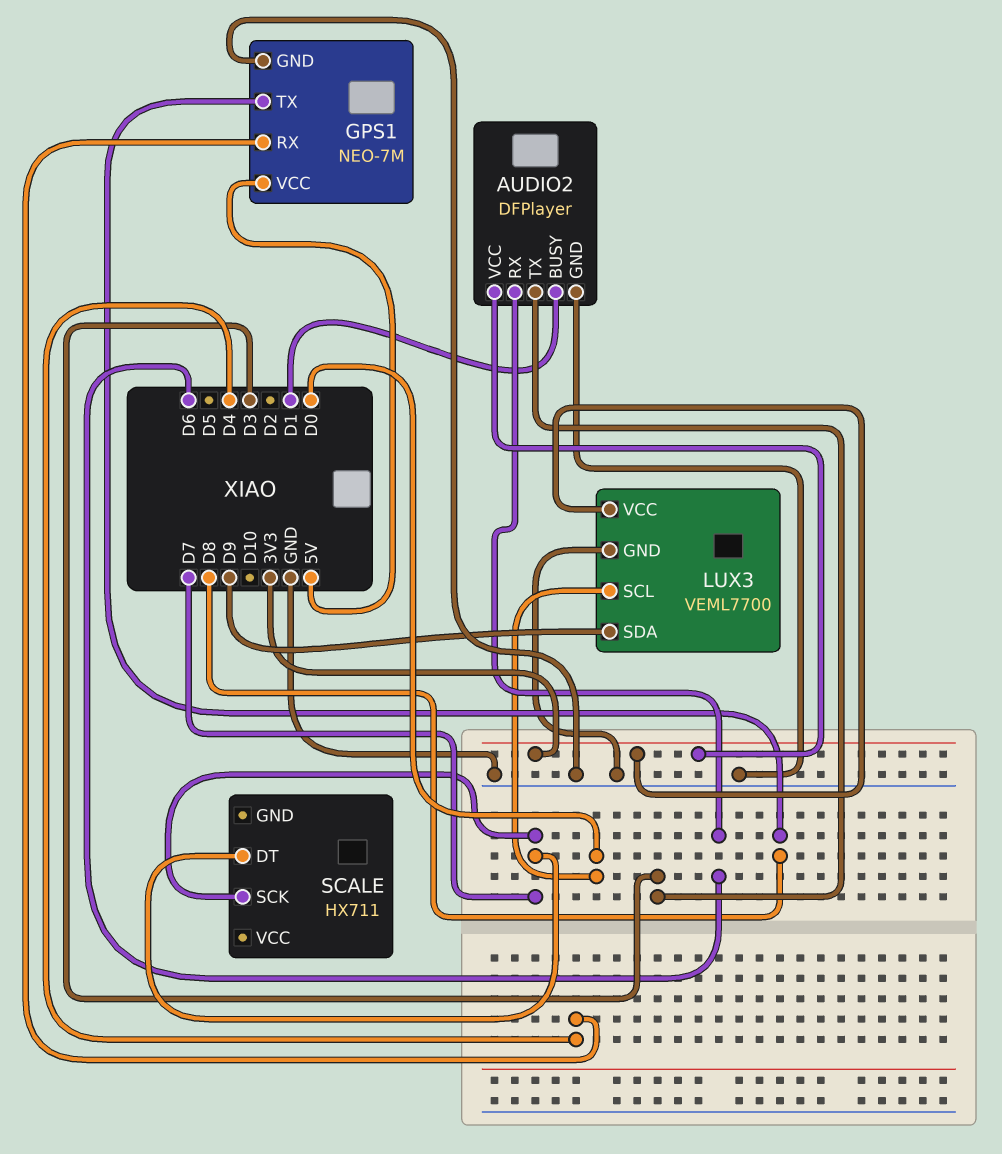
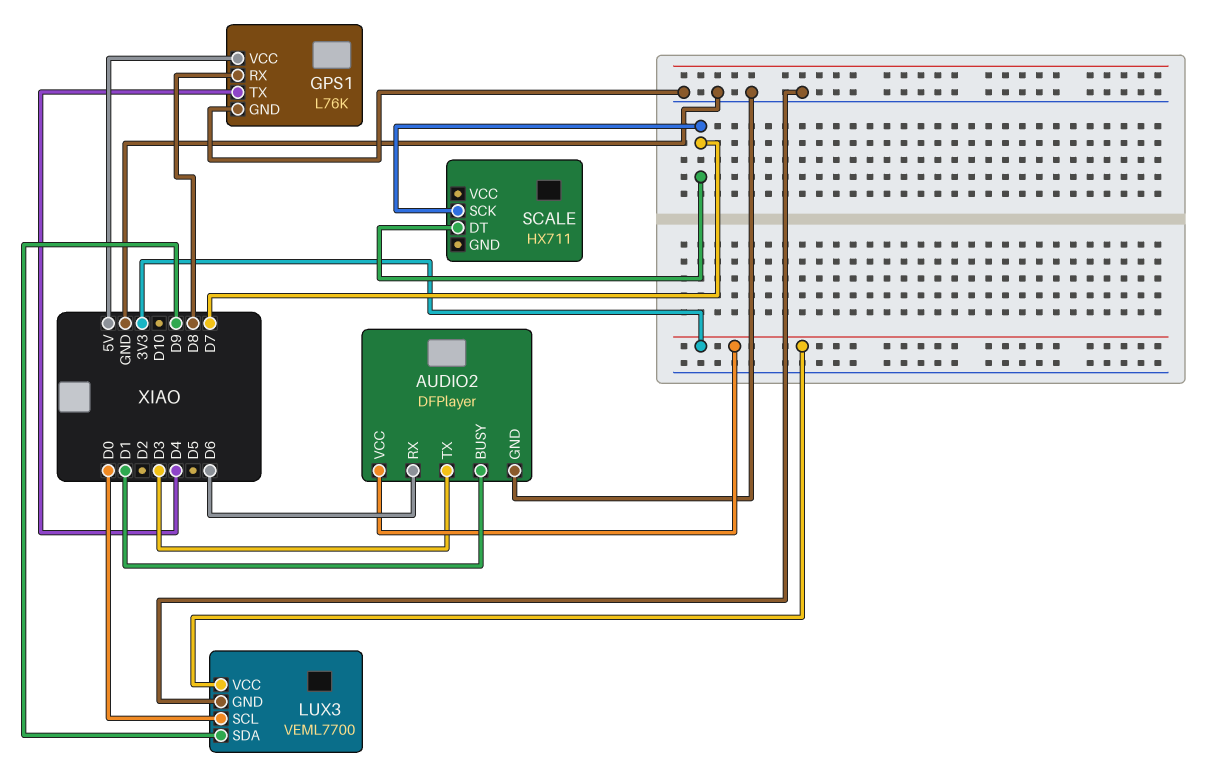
GPS1: NEO-7M -> L76K
GPS1 pin RX: D4 -> D8
GPS1 pin TX: D8 -> D4

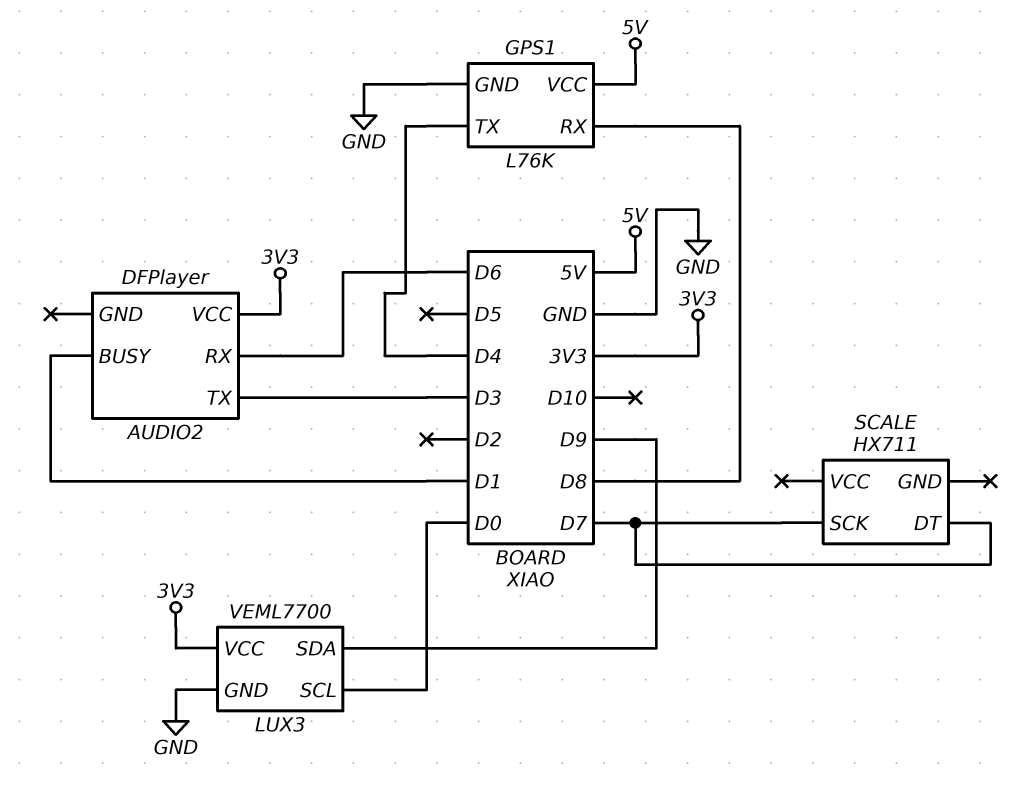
AUDIO2 pin GND: GND -> none

